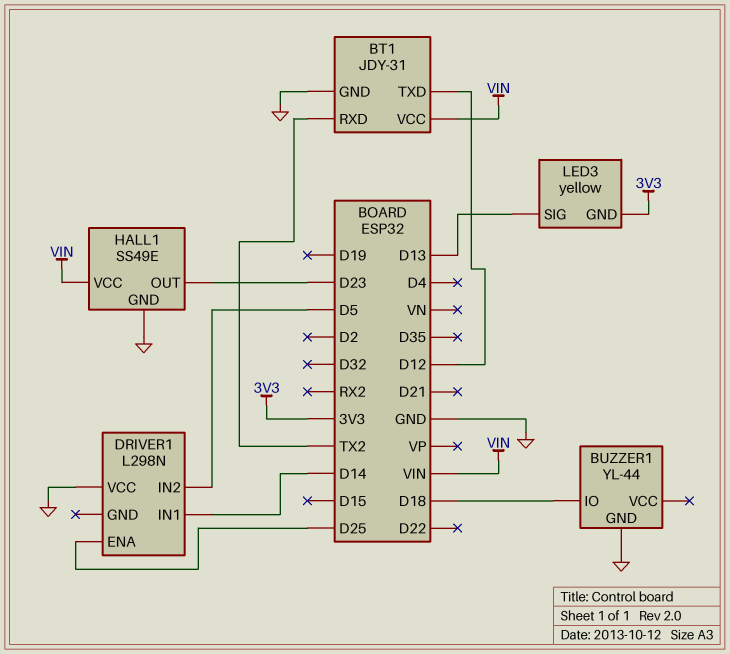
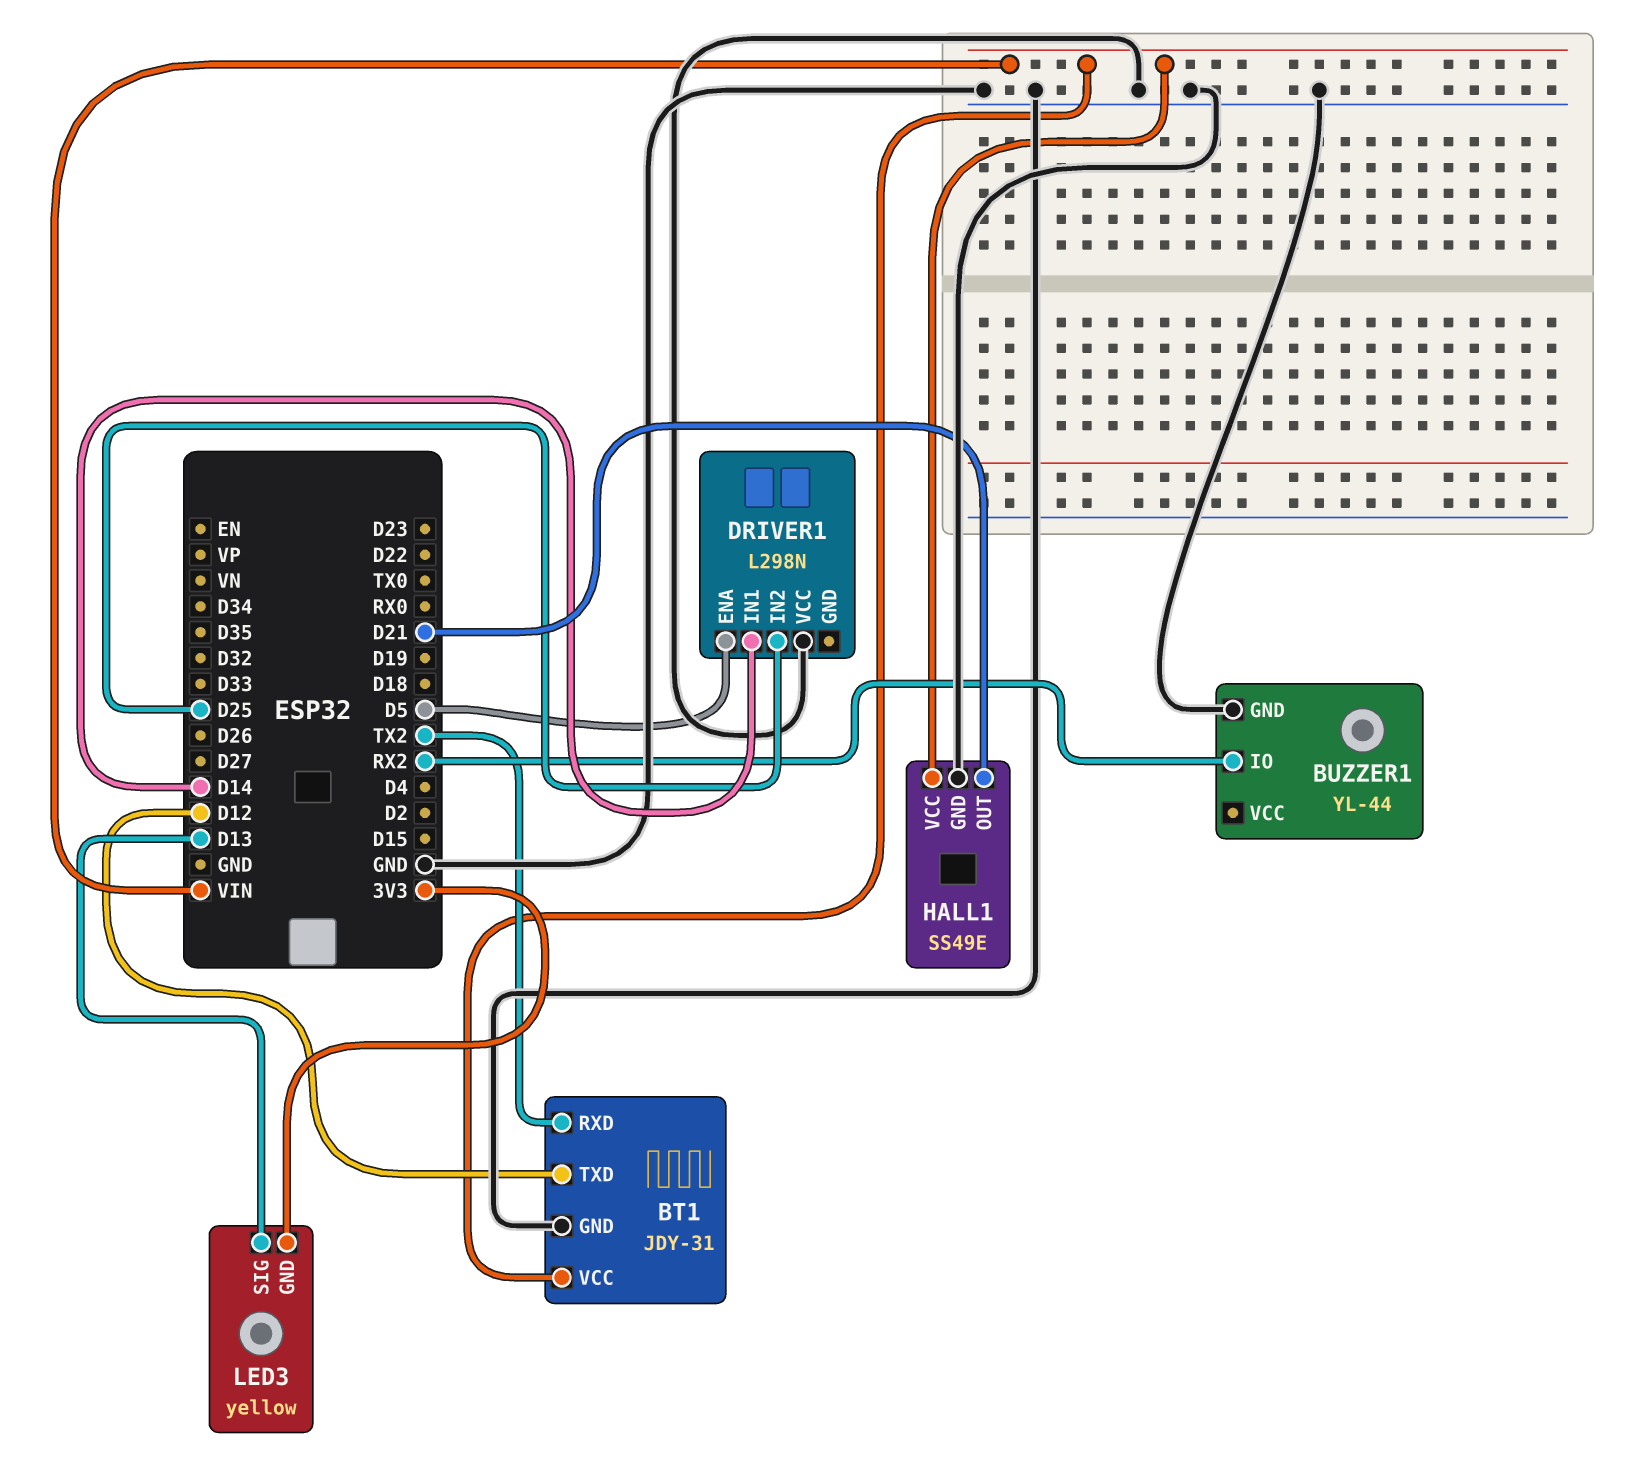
BUZZER1 pin IO: D18 -> RX2
DRIVER1 pin ENA: D25 -> D5
DRIVER1 pin IN2: D5 -> D25
HALL1 pin OUT: D23 -> D21

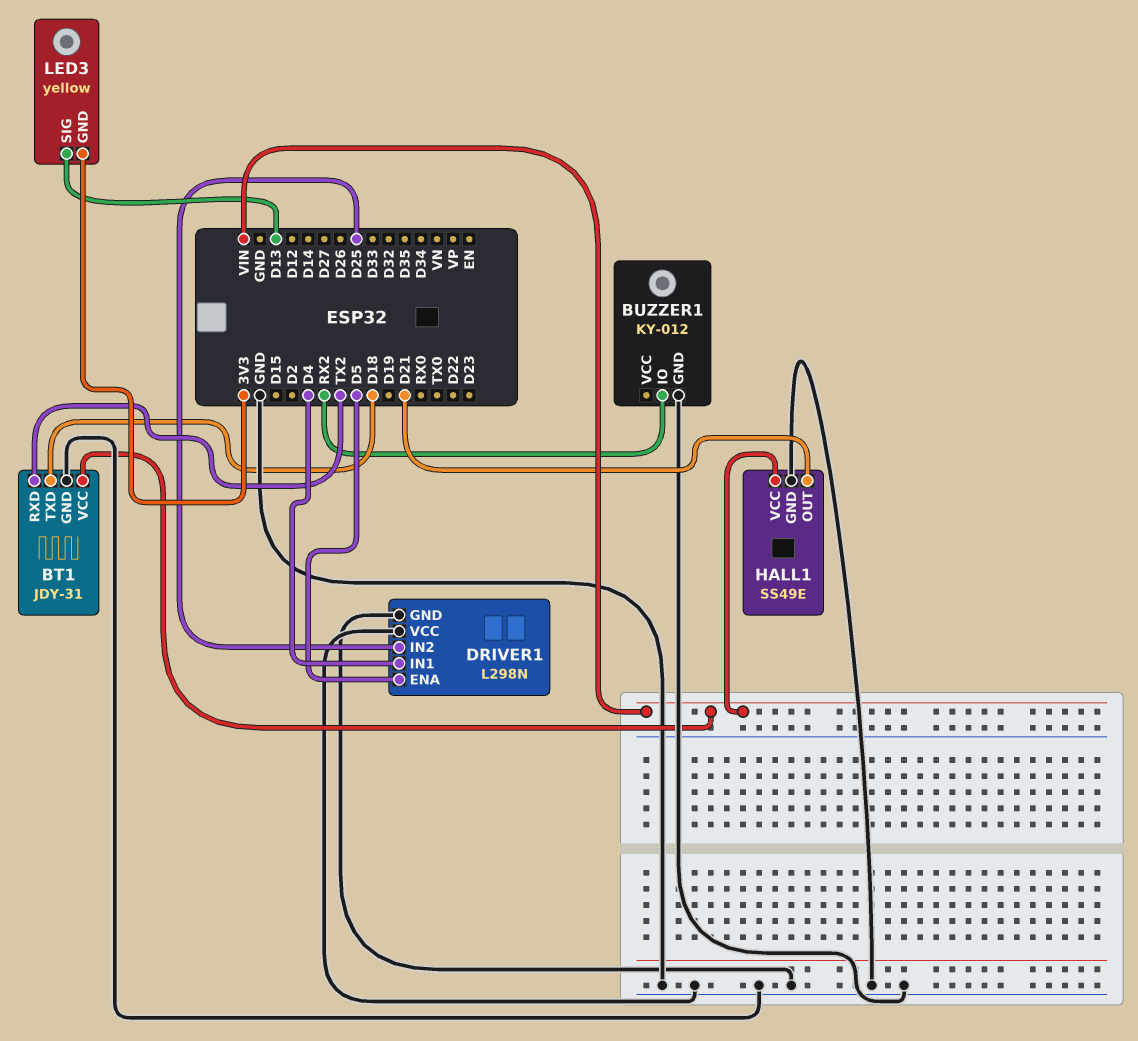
BT1 pin TXD: D12 -> D18
BUZZER1: YL-44 -> KY-012
DRIVER1 pin GND: none -> GND
DRIVER1 pin IN1: D14 -> D4

